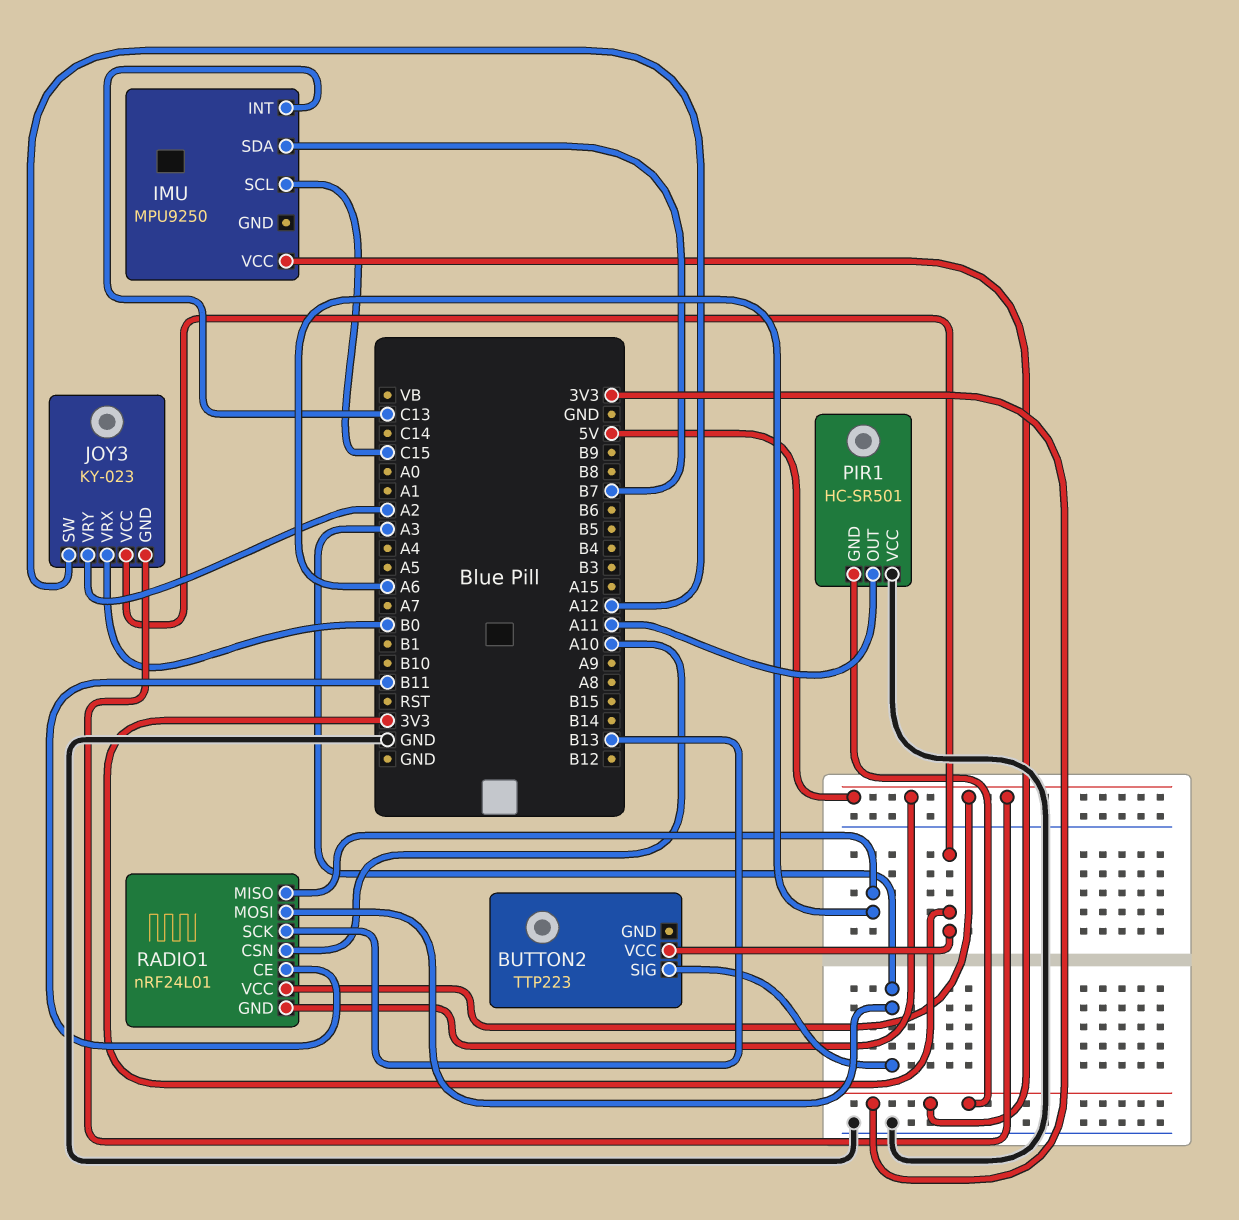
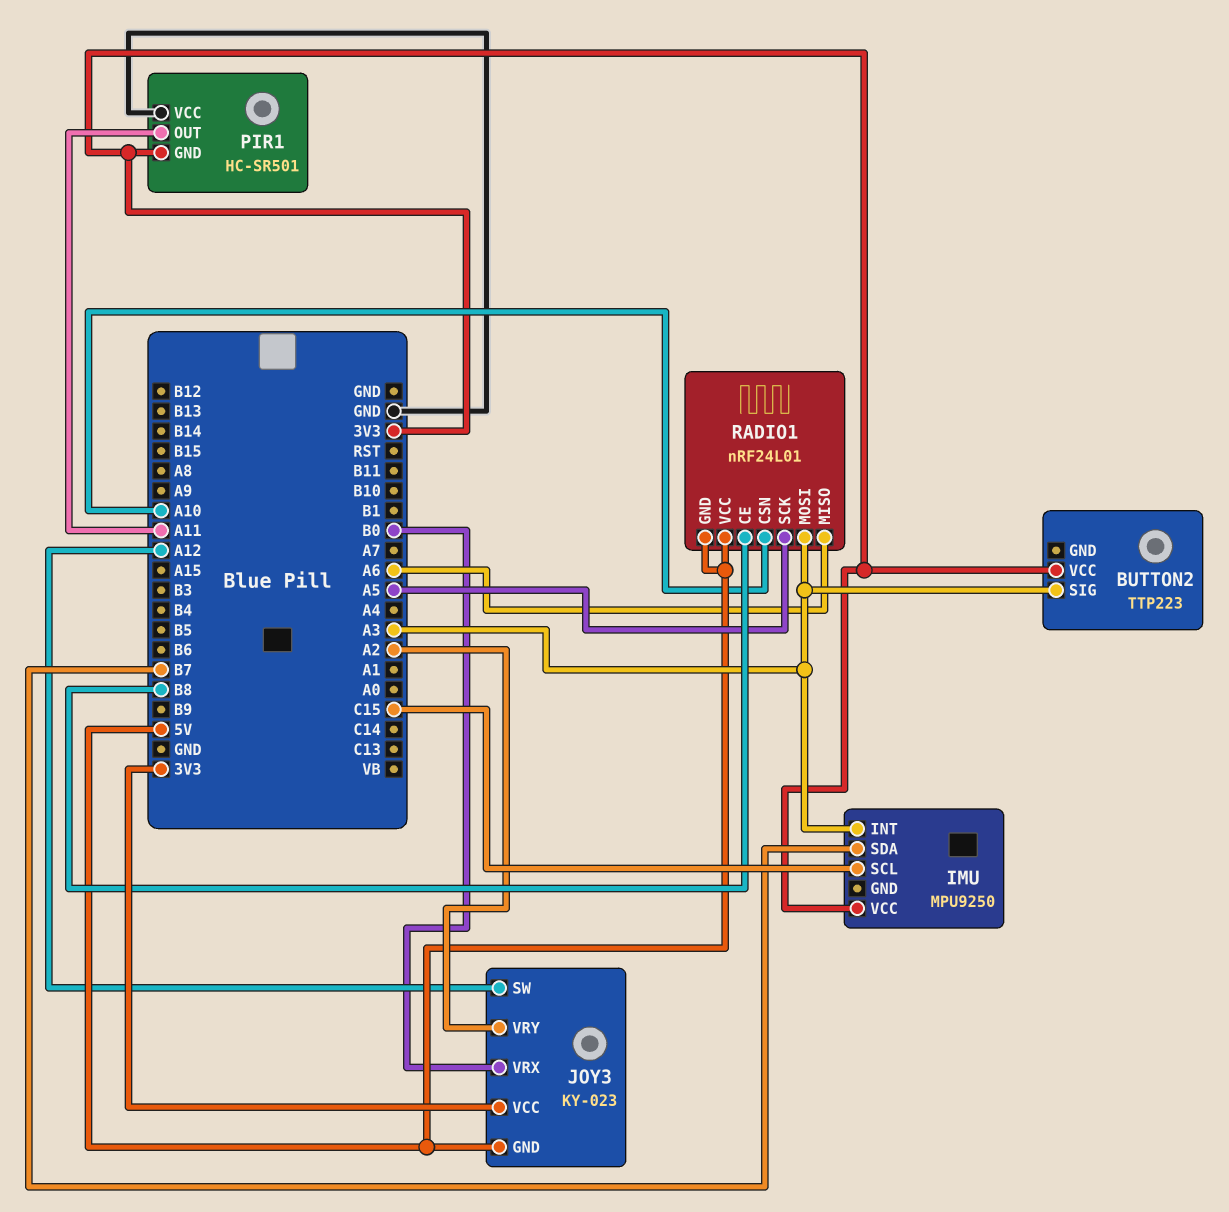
IMU pin INT: C13 -> A3
RADIO1 pin CE: B11 -> B8
RADIO1 pin SCK: B13 -> A5

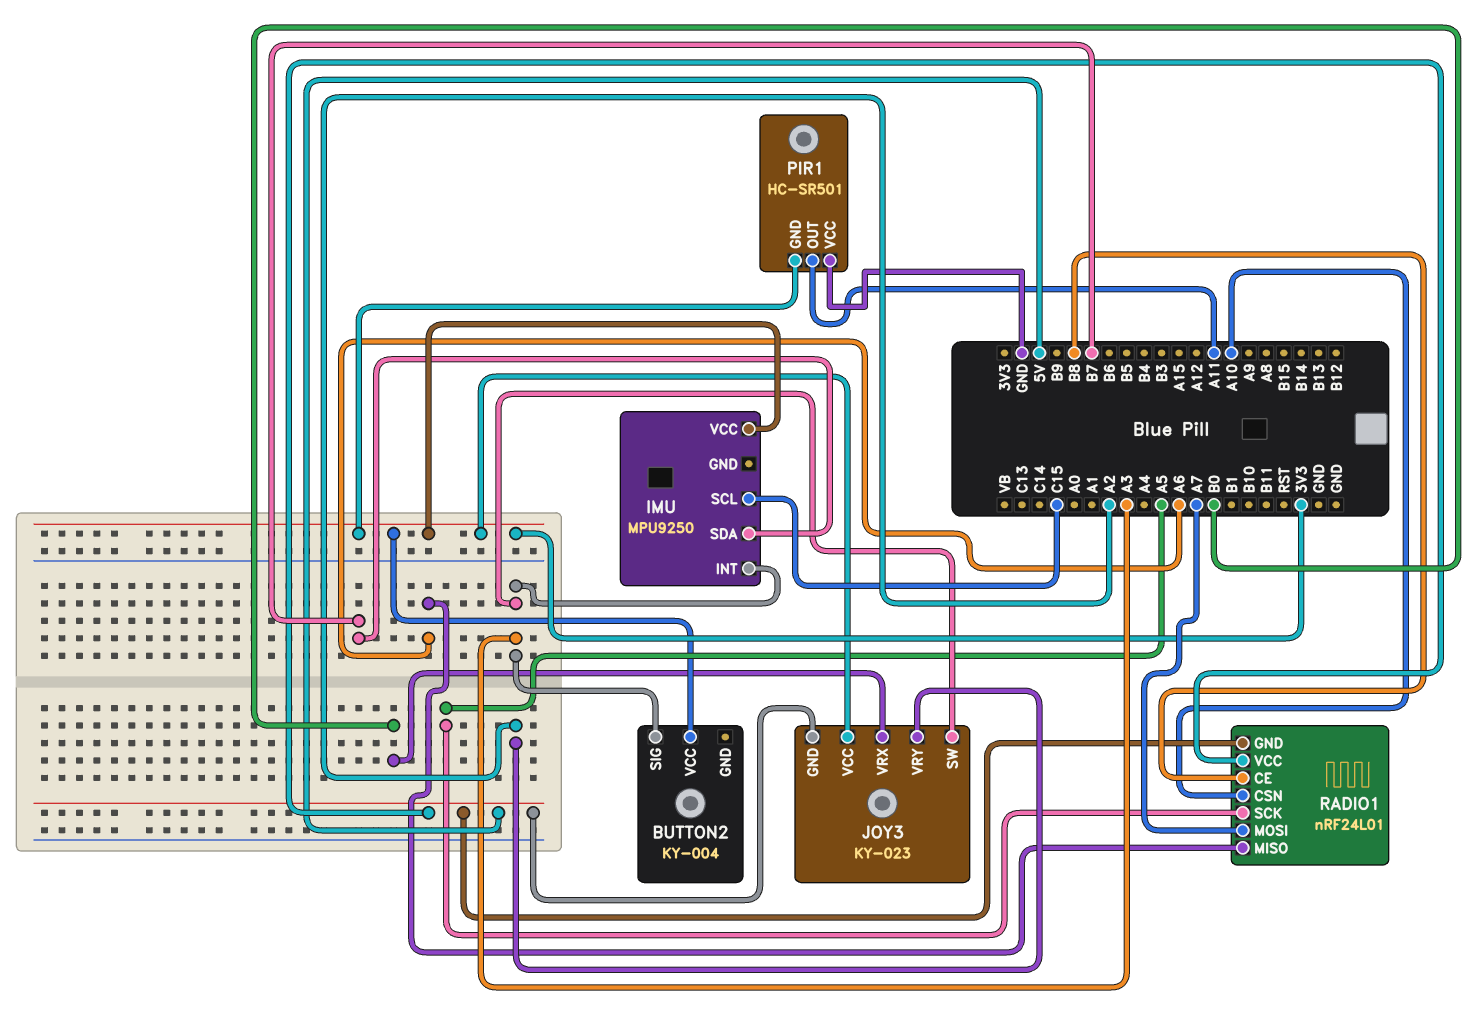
BUTTON2: TTP223 -> KY-004
JOY3 pin SW: A12 -> A3
RADIO1 pin MOSI: A3 -> A7

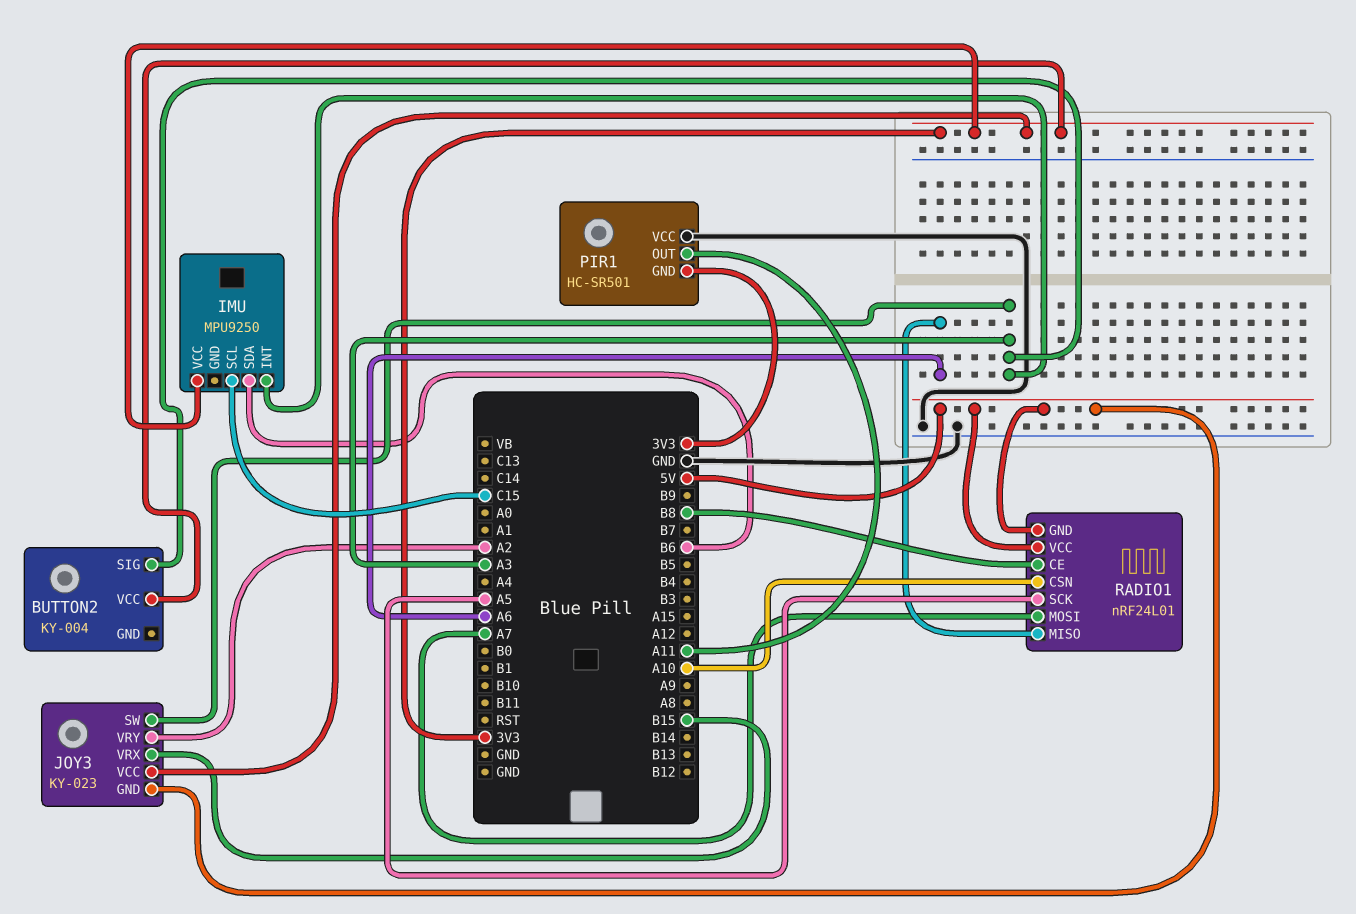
IMU pin SDA: B7 -> B6
JOY3 pin VRX: B0 -> B15

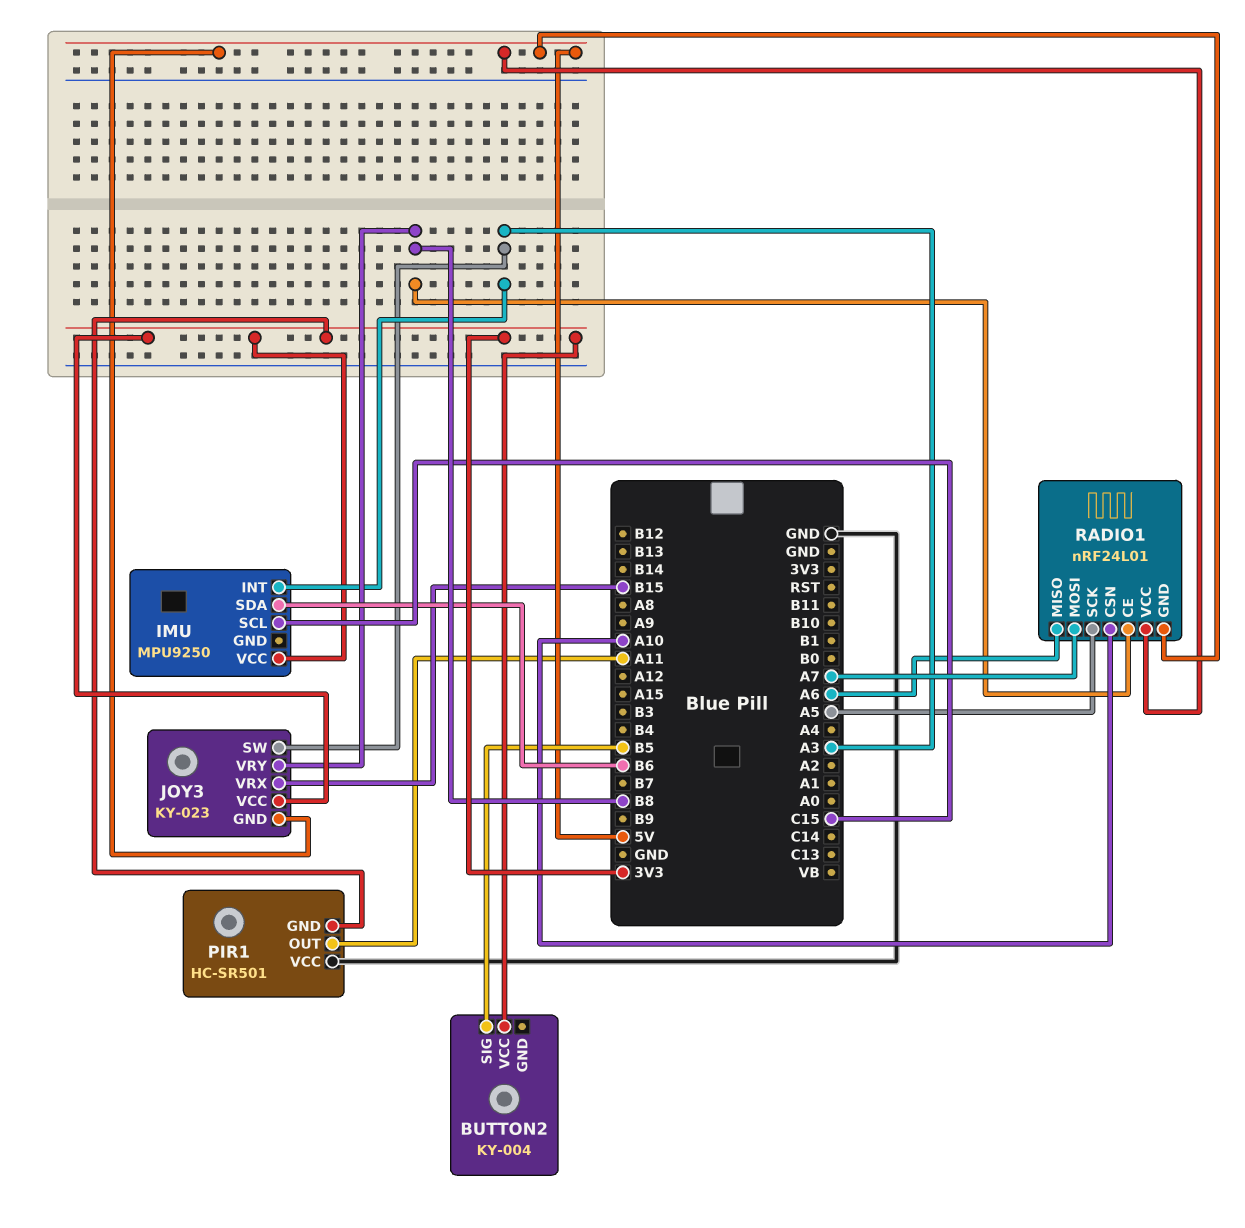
BUTTON2 pin SIG: A3 -> B5
JOY3 pin VRY: A2 -> B8

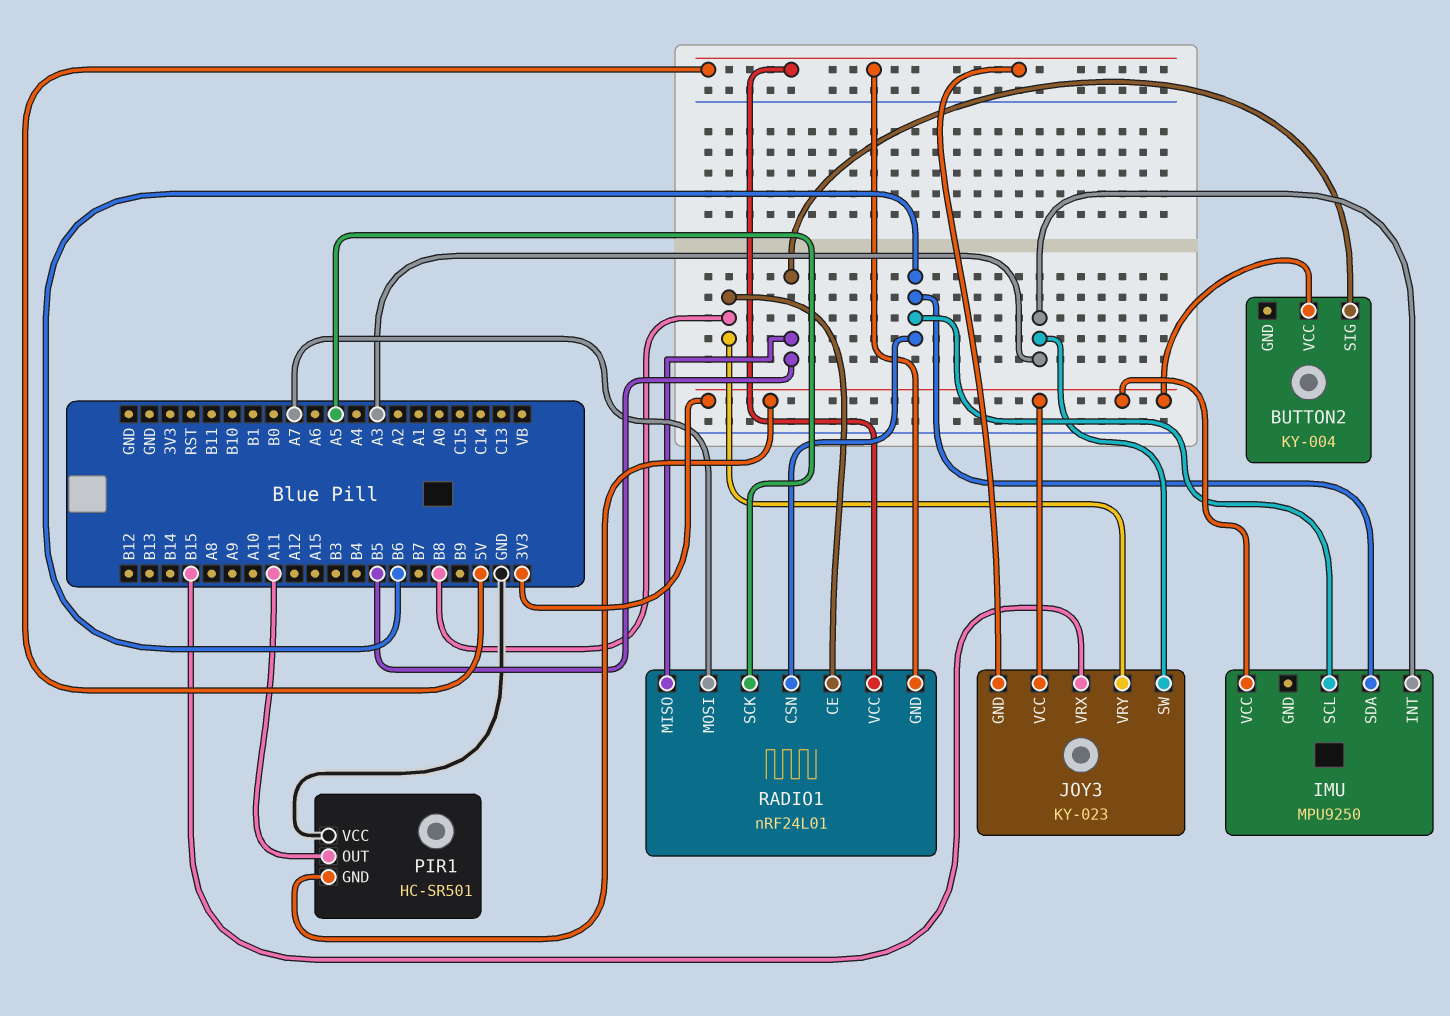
IMU pin SCL: C15 -> B6
RADIO1 pin CSN: A10 -> B6
RADIO1 pin MISO: A6 -> B5

